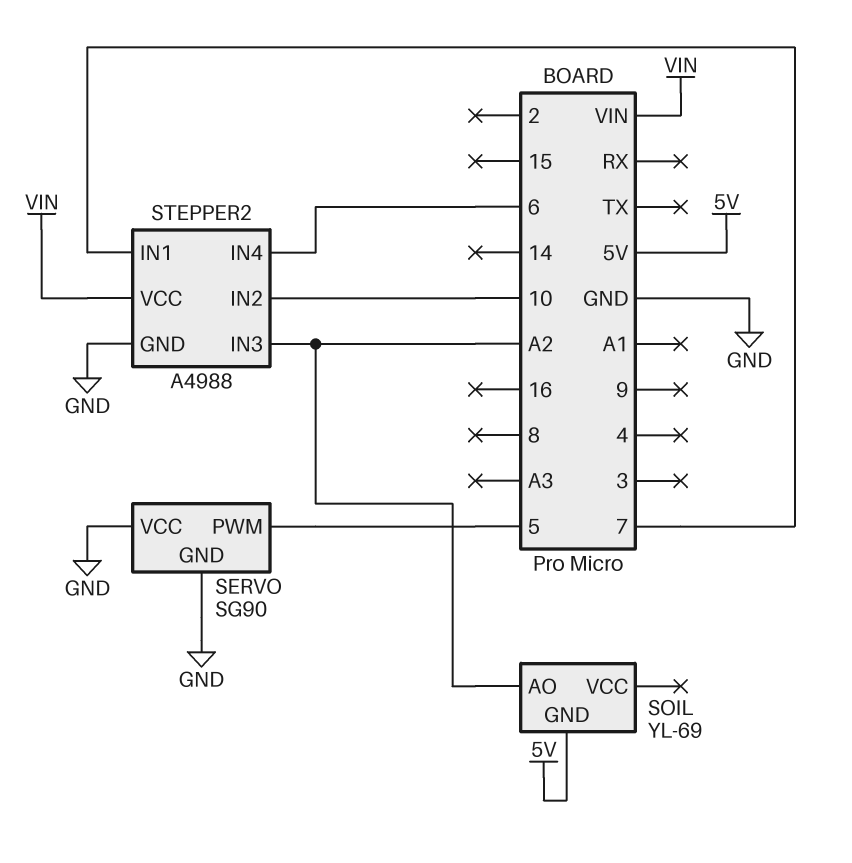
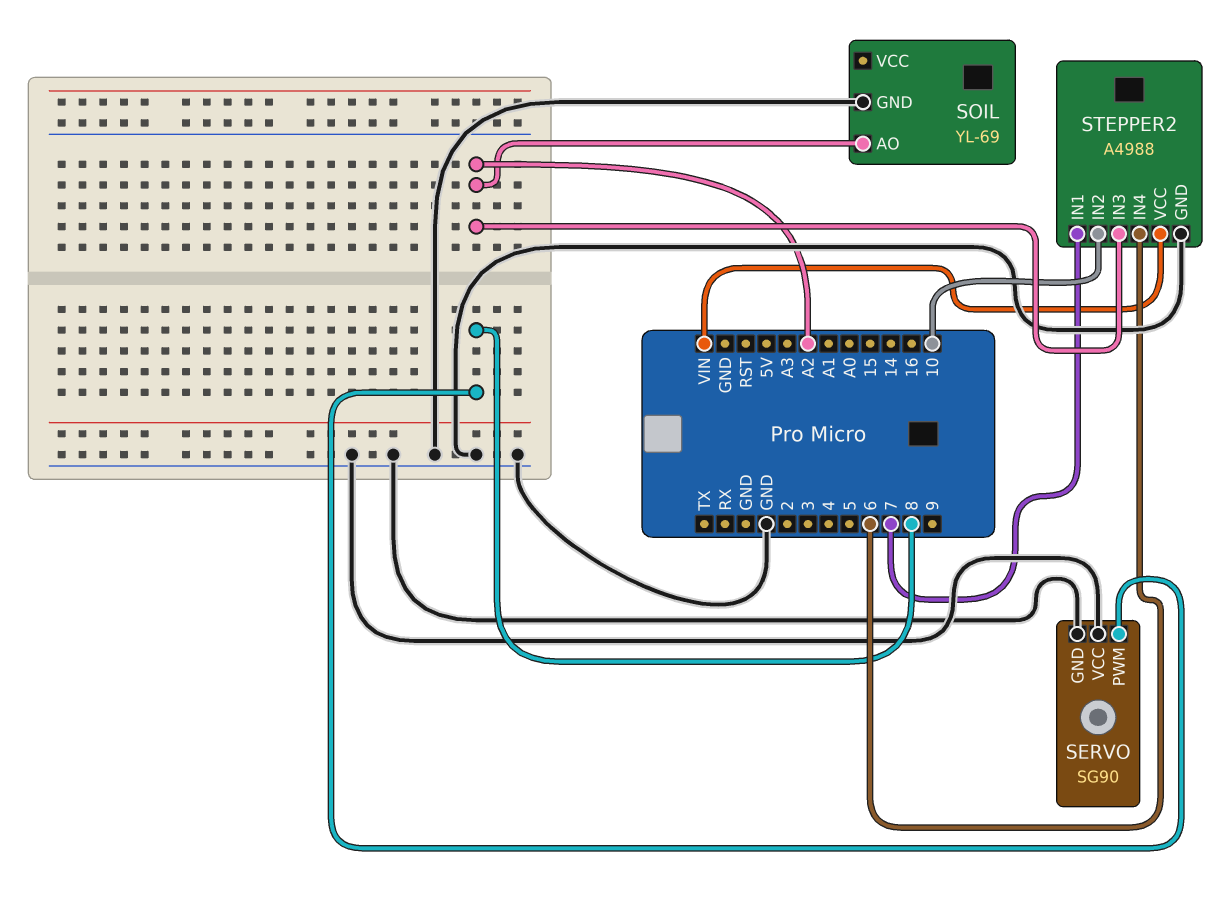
SERVO pin PWM: 5 -> 8
SOIL pin GND: 5V -> GND

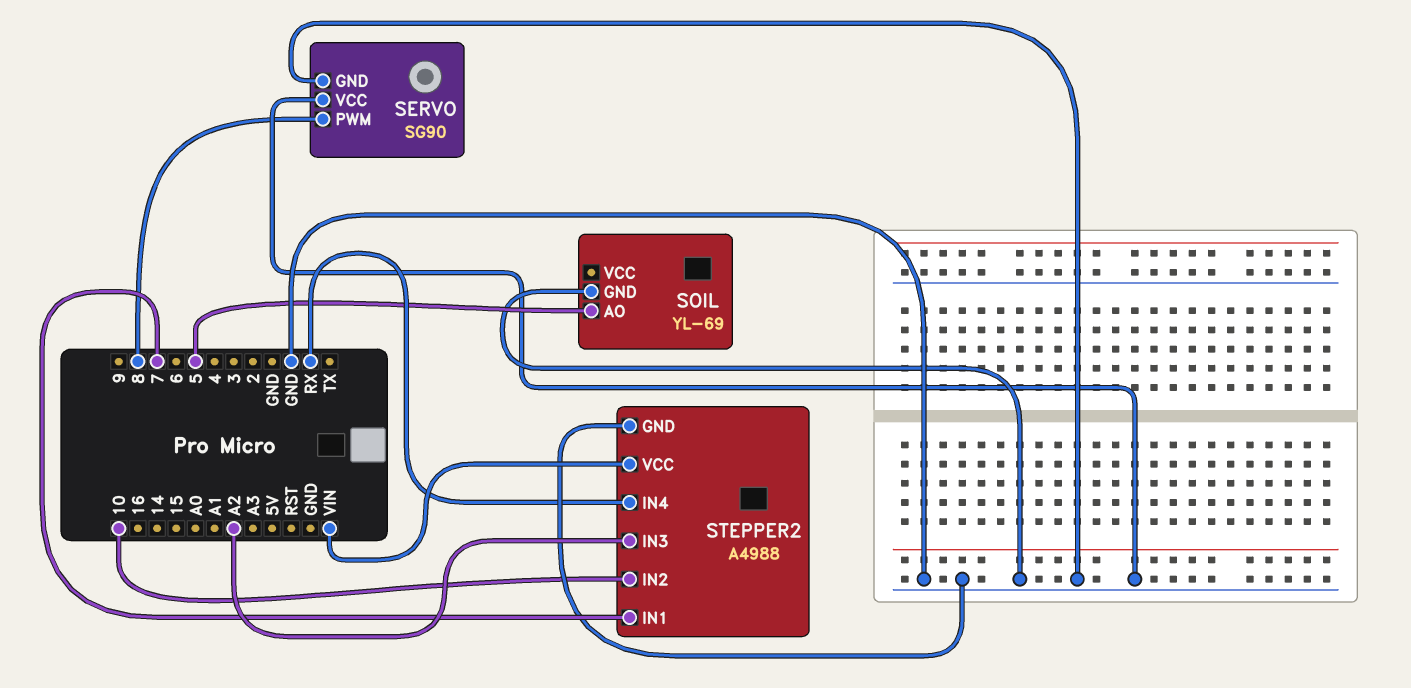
SOIL pin AO: A2 -> 5
STEPPER2 pin IN4: 6 -> RX

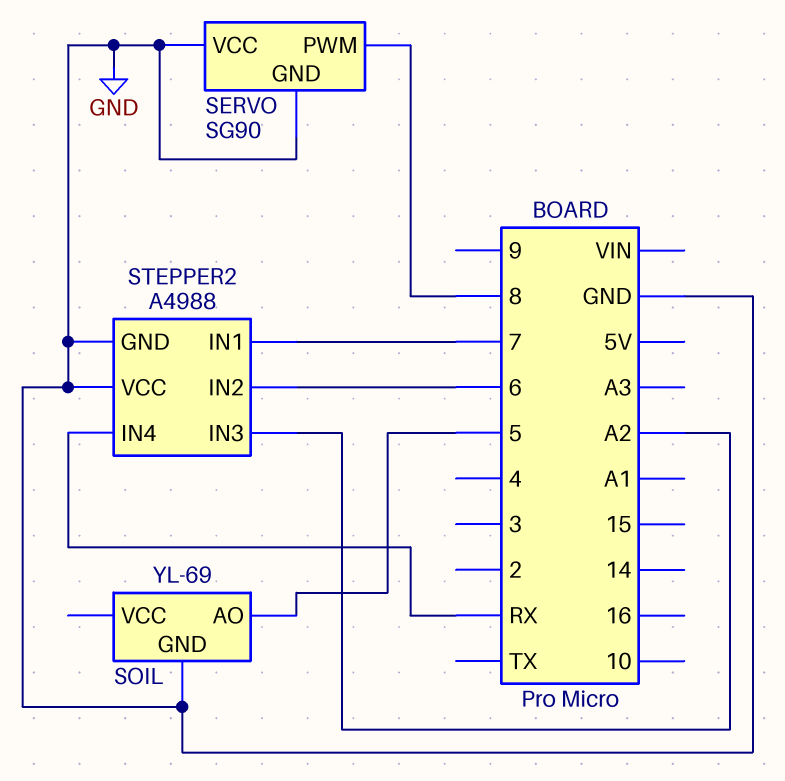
STEPPER2 pin IN2: 10 -> 6
STEPPER2 pin VCC: VIN -> GND

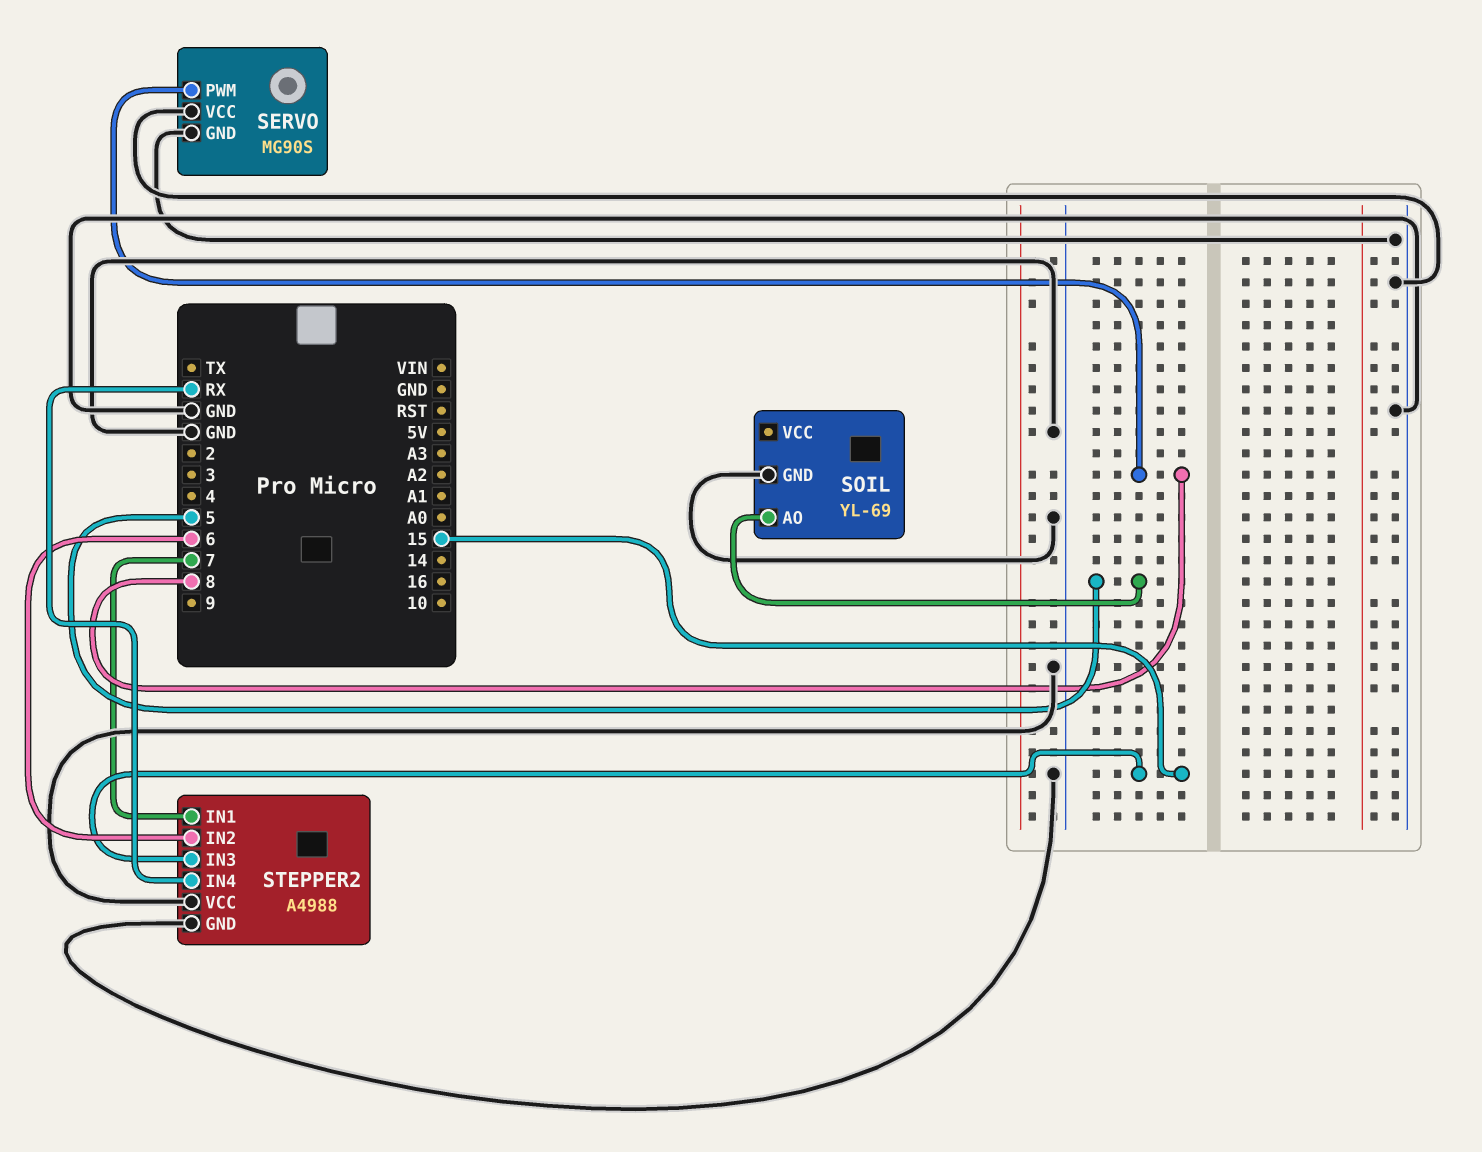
SERVO: SG90 -> MG90S
STEPPER2 pin IN3: A2 -> 15

